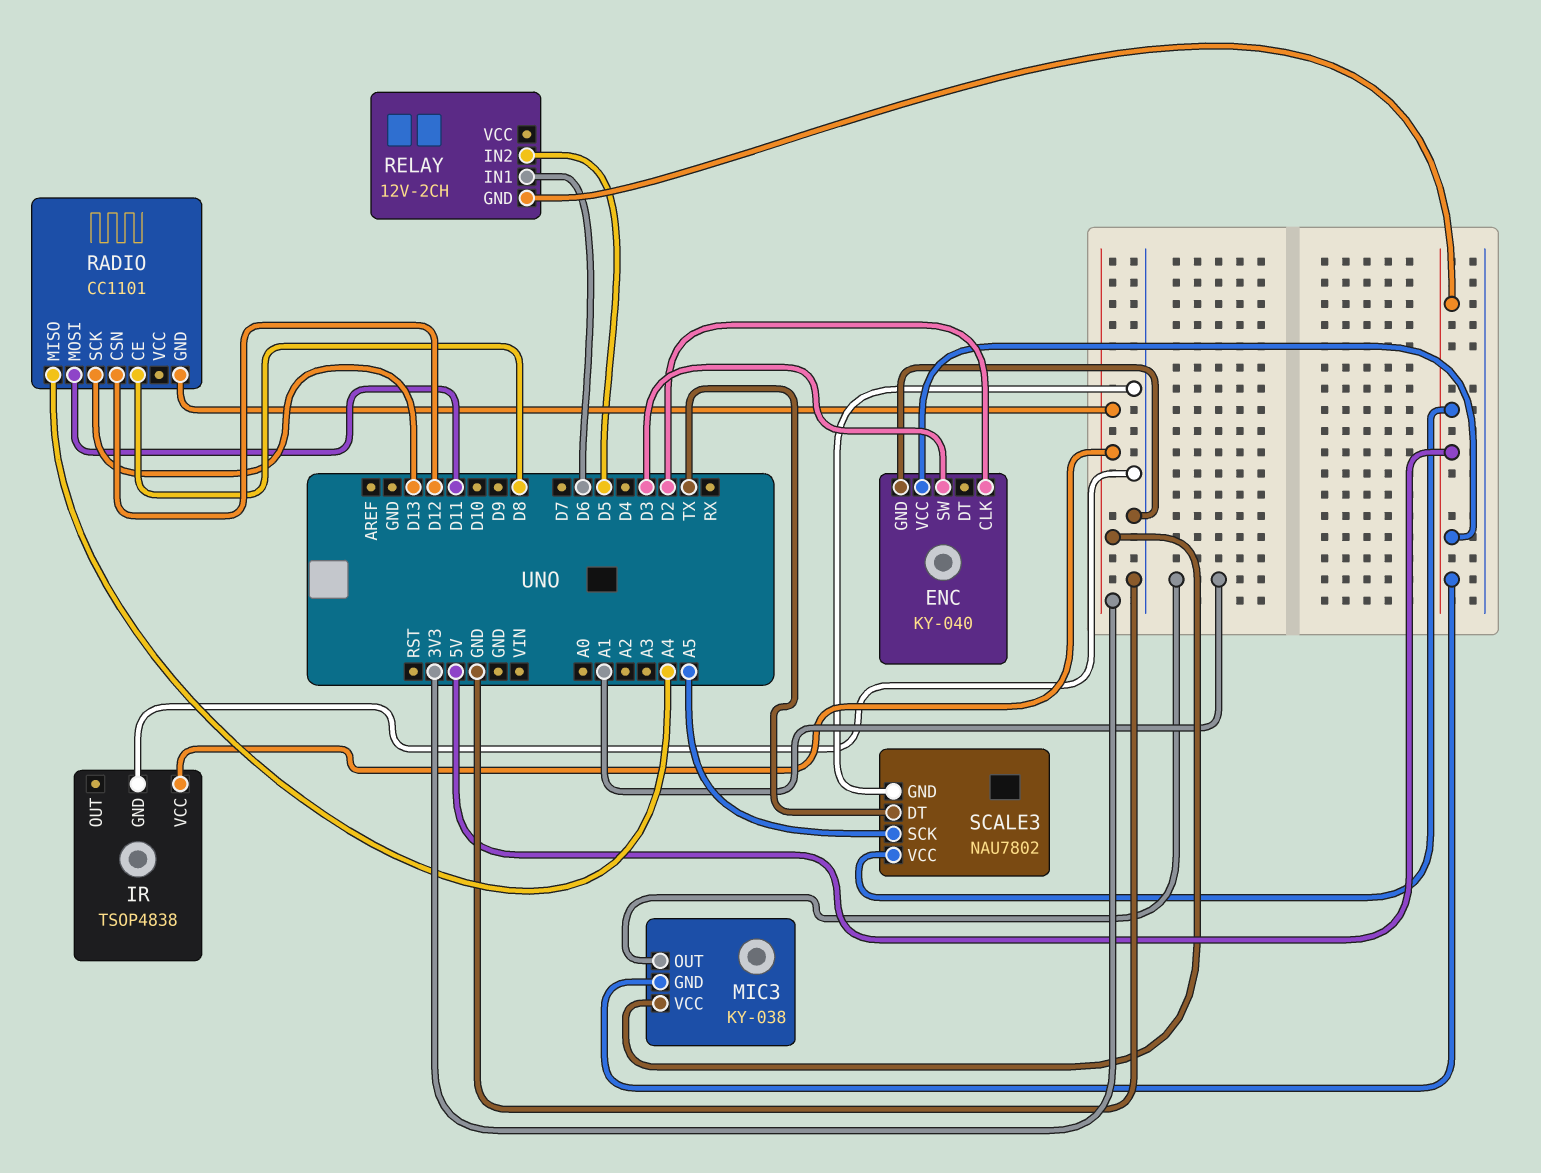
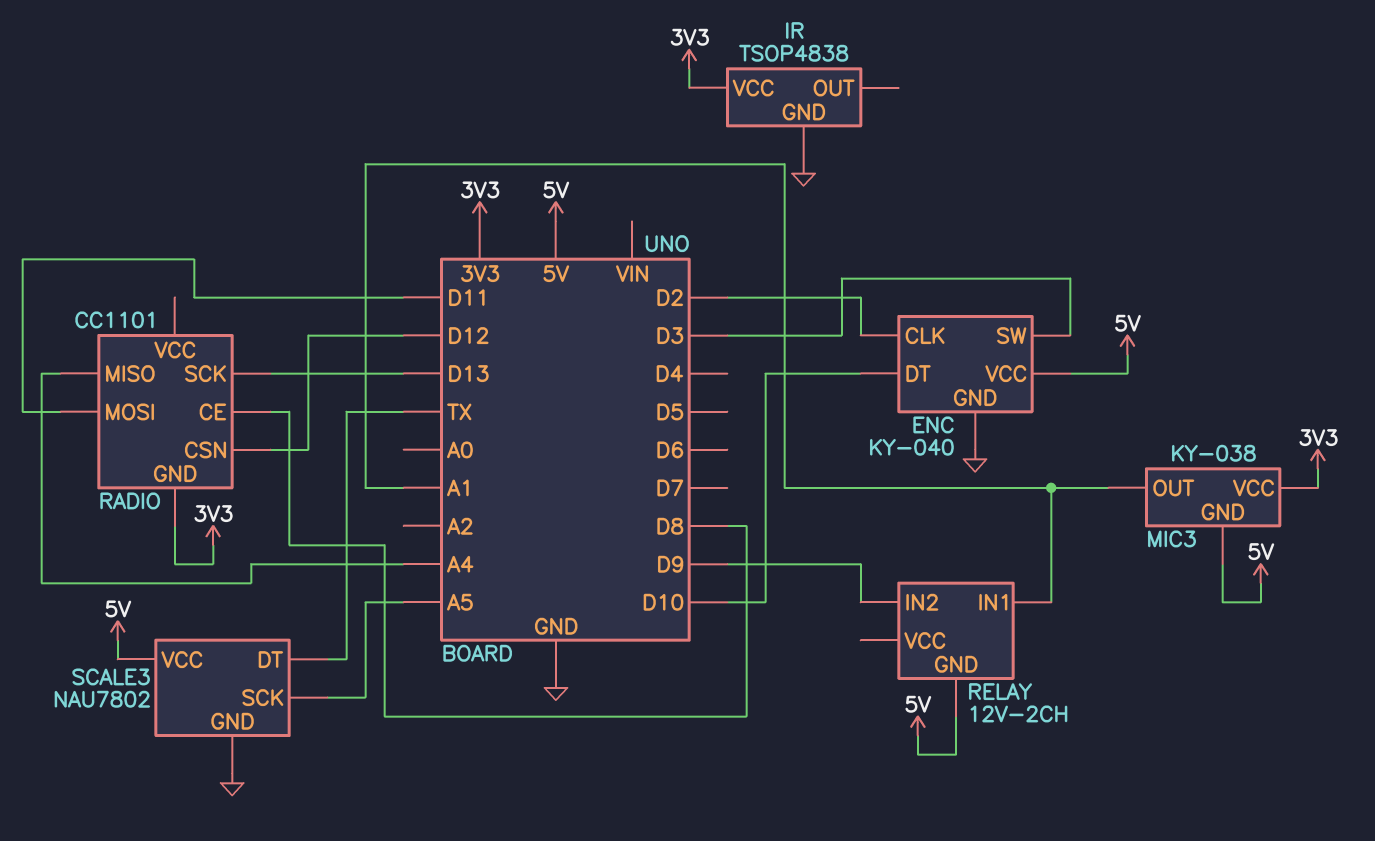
ENC pin DT: none -> D10
RELAY pin IN1: D6 -> A1
RELAY pin IN2: D5 -> D9

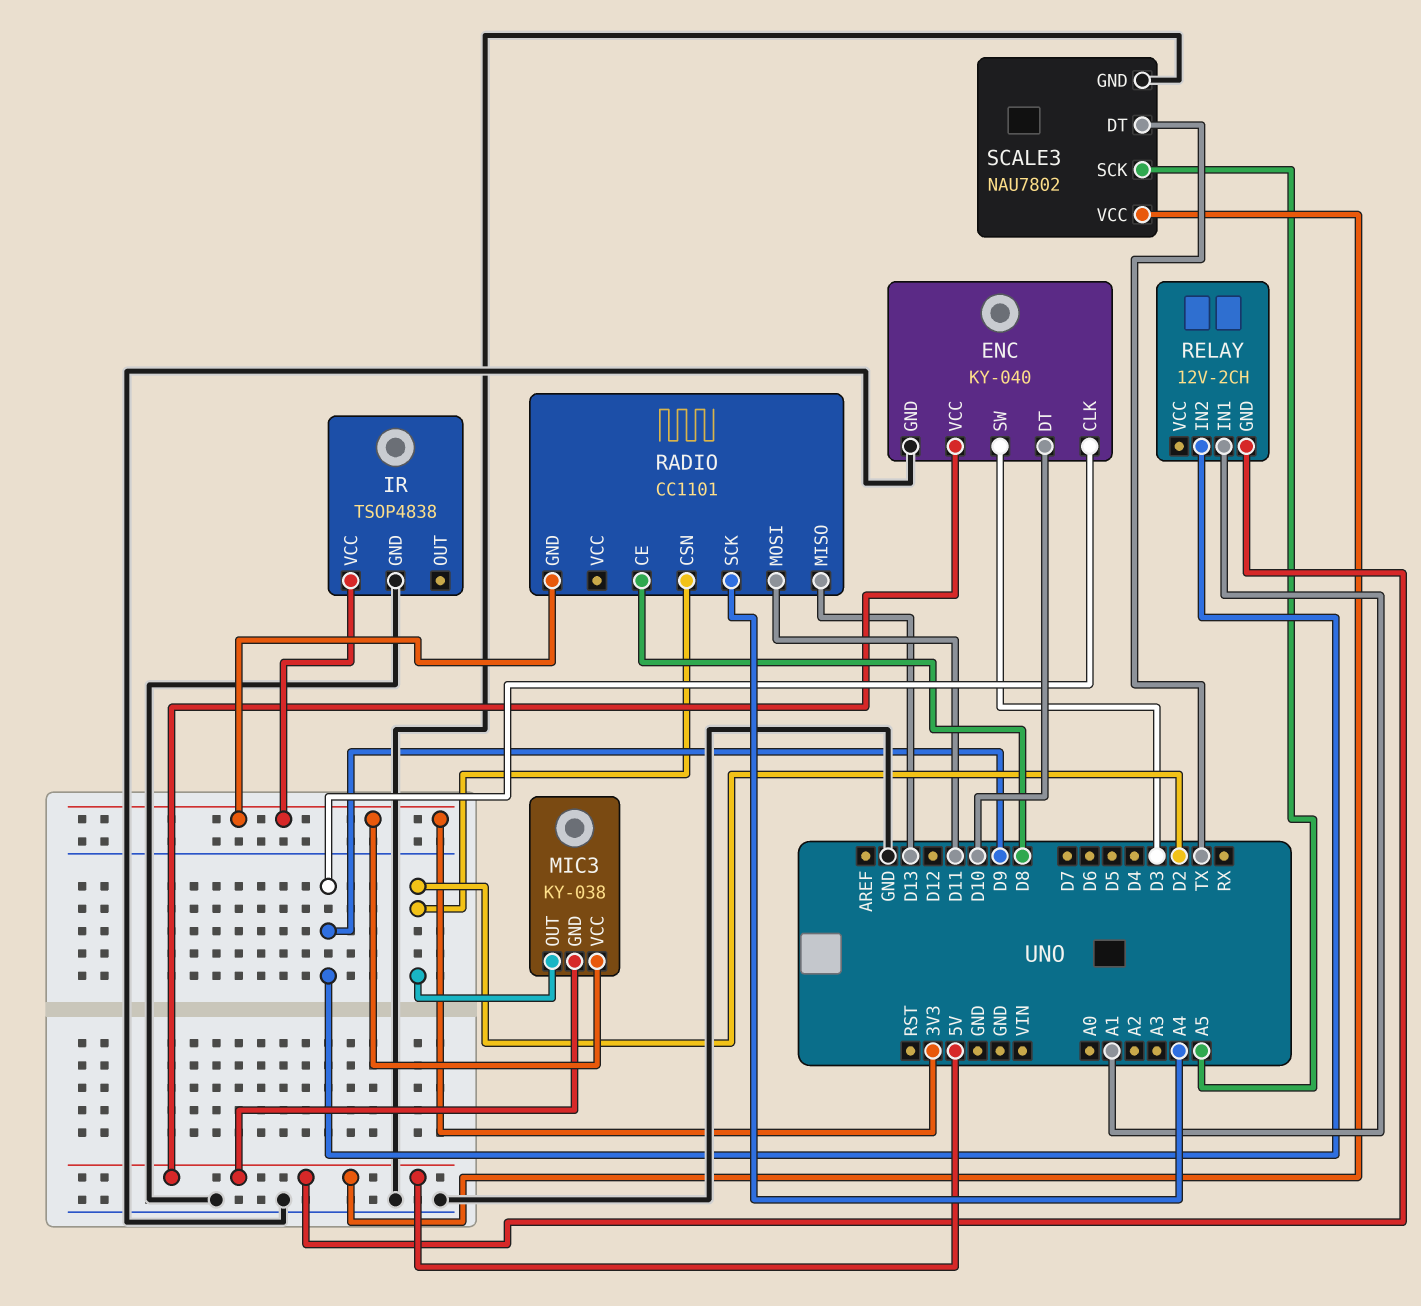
ENC pin CLK: D2 -> D9
MIC3 pin OUT: A1 -> D2
RADIO pin CSN: D12 -> D2
RADIO pin MISO: A4 -> D13
RADIO pin SCK: D13 -> A4

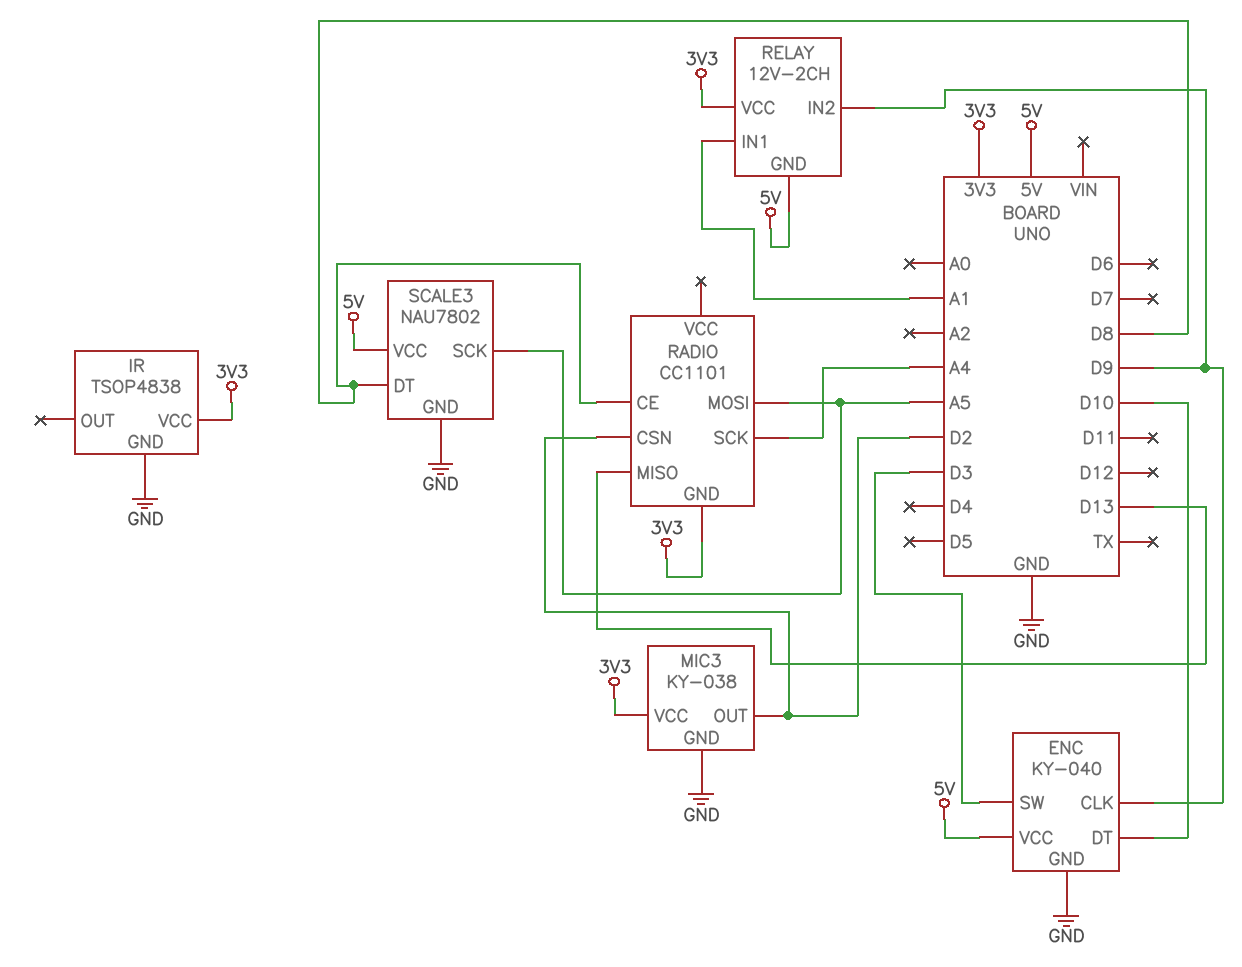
MIC3 pin GND: 5V -> GND
RADIO pin MOSI: D11 -> A5
RELAY pin VCC: none -> 3V3
SCALE3 pin DT: TX -> D8

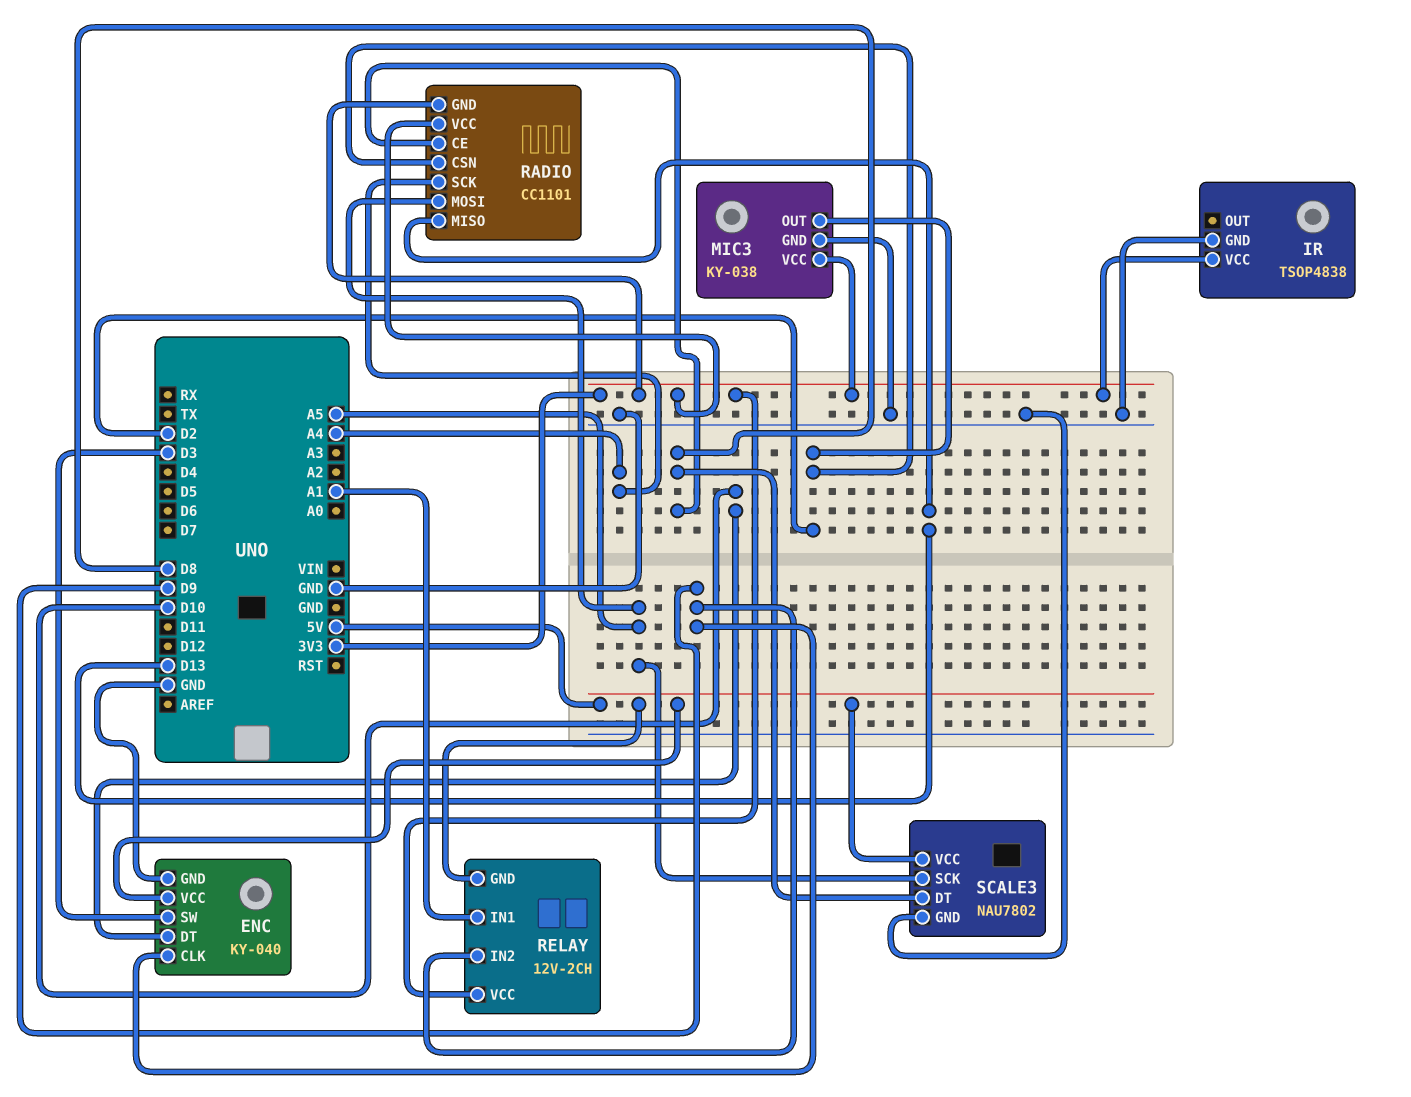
RADIO pin VCC: none -> 3V3

